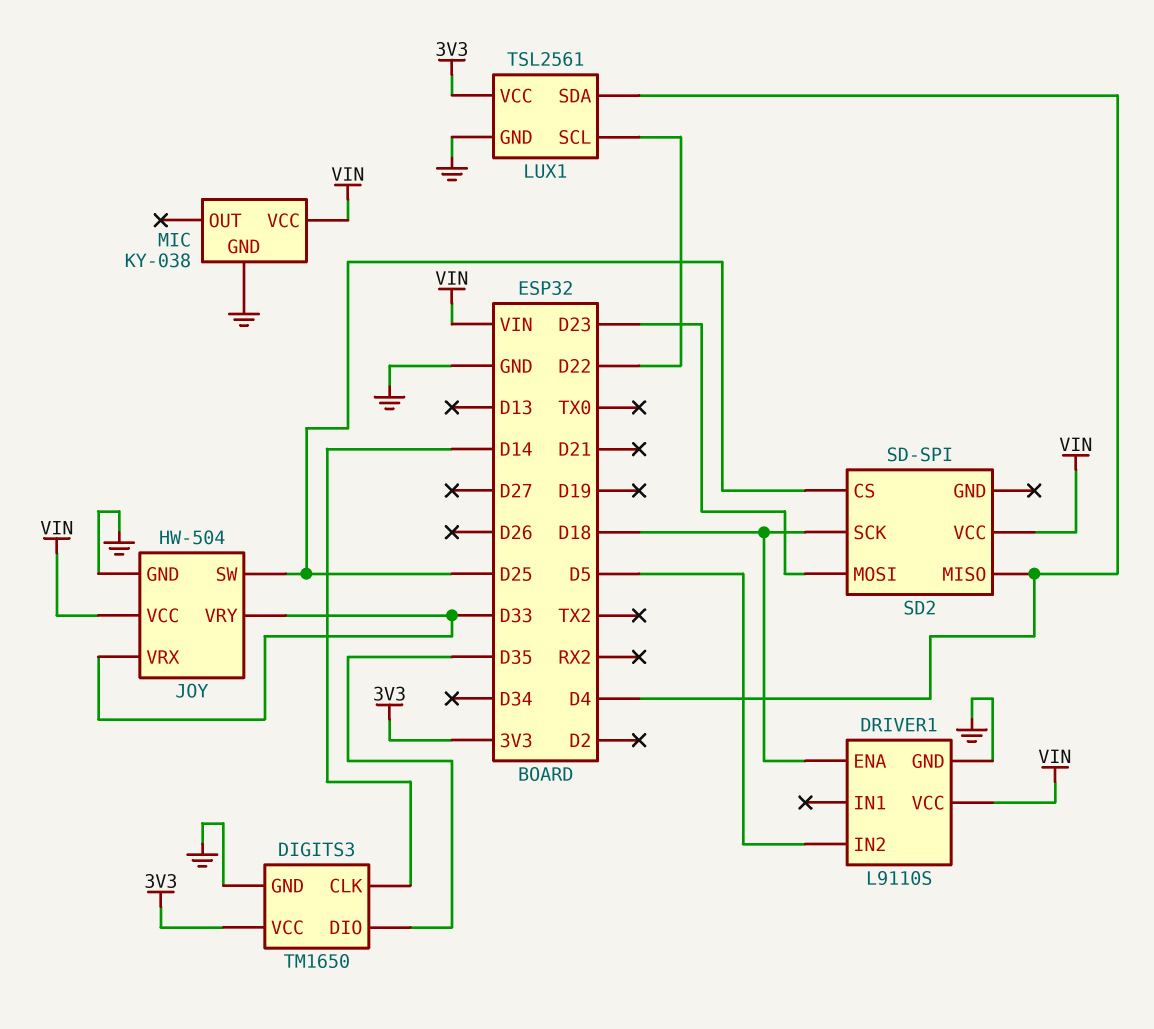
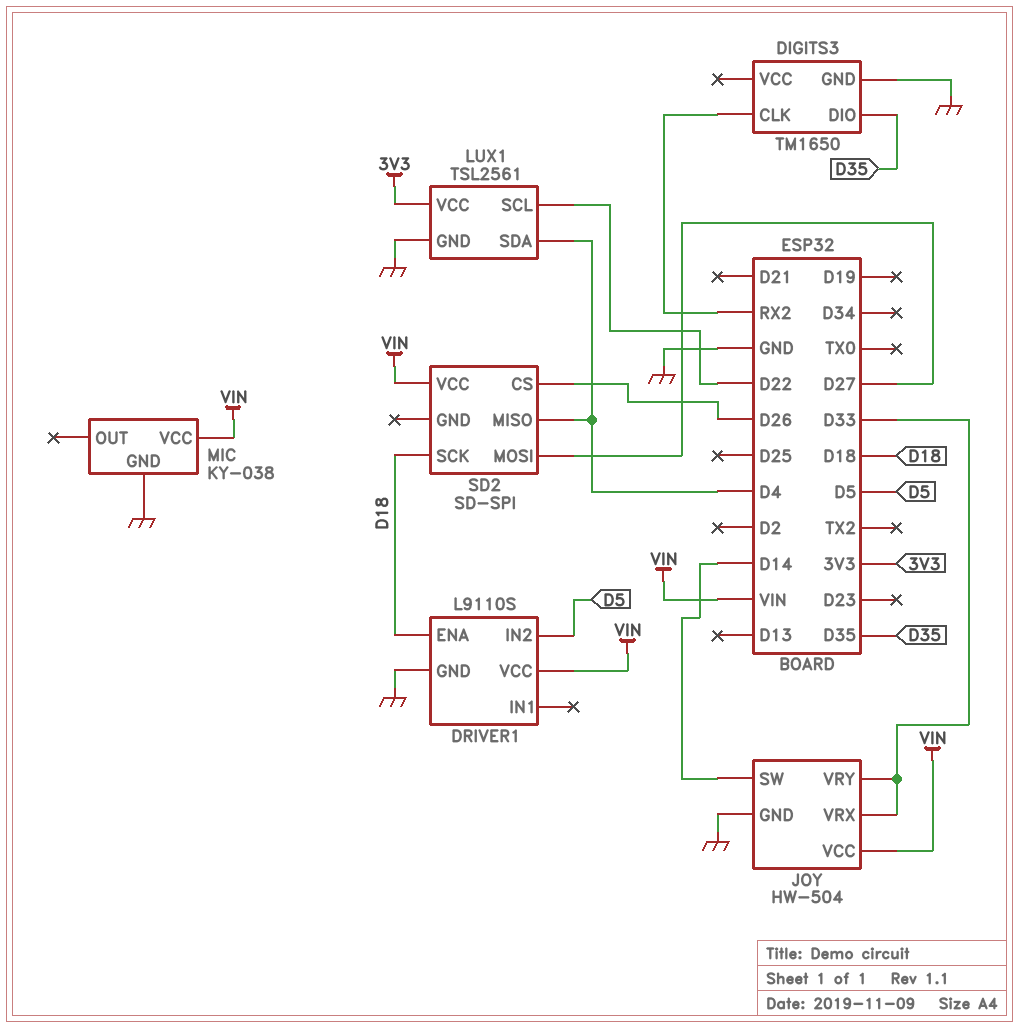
DIGITS3 pin CLK: D14 -> RX2
DIGITS3 pin VCC: 3V3 -> none
JOY pin SW: D25 -> D14
SD2 pin CS: D25 -> D26
SD2 pin MOSI: D23 -> D27

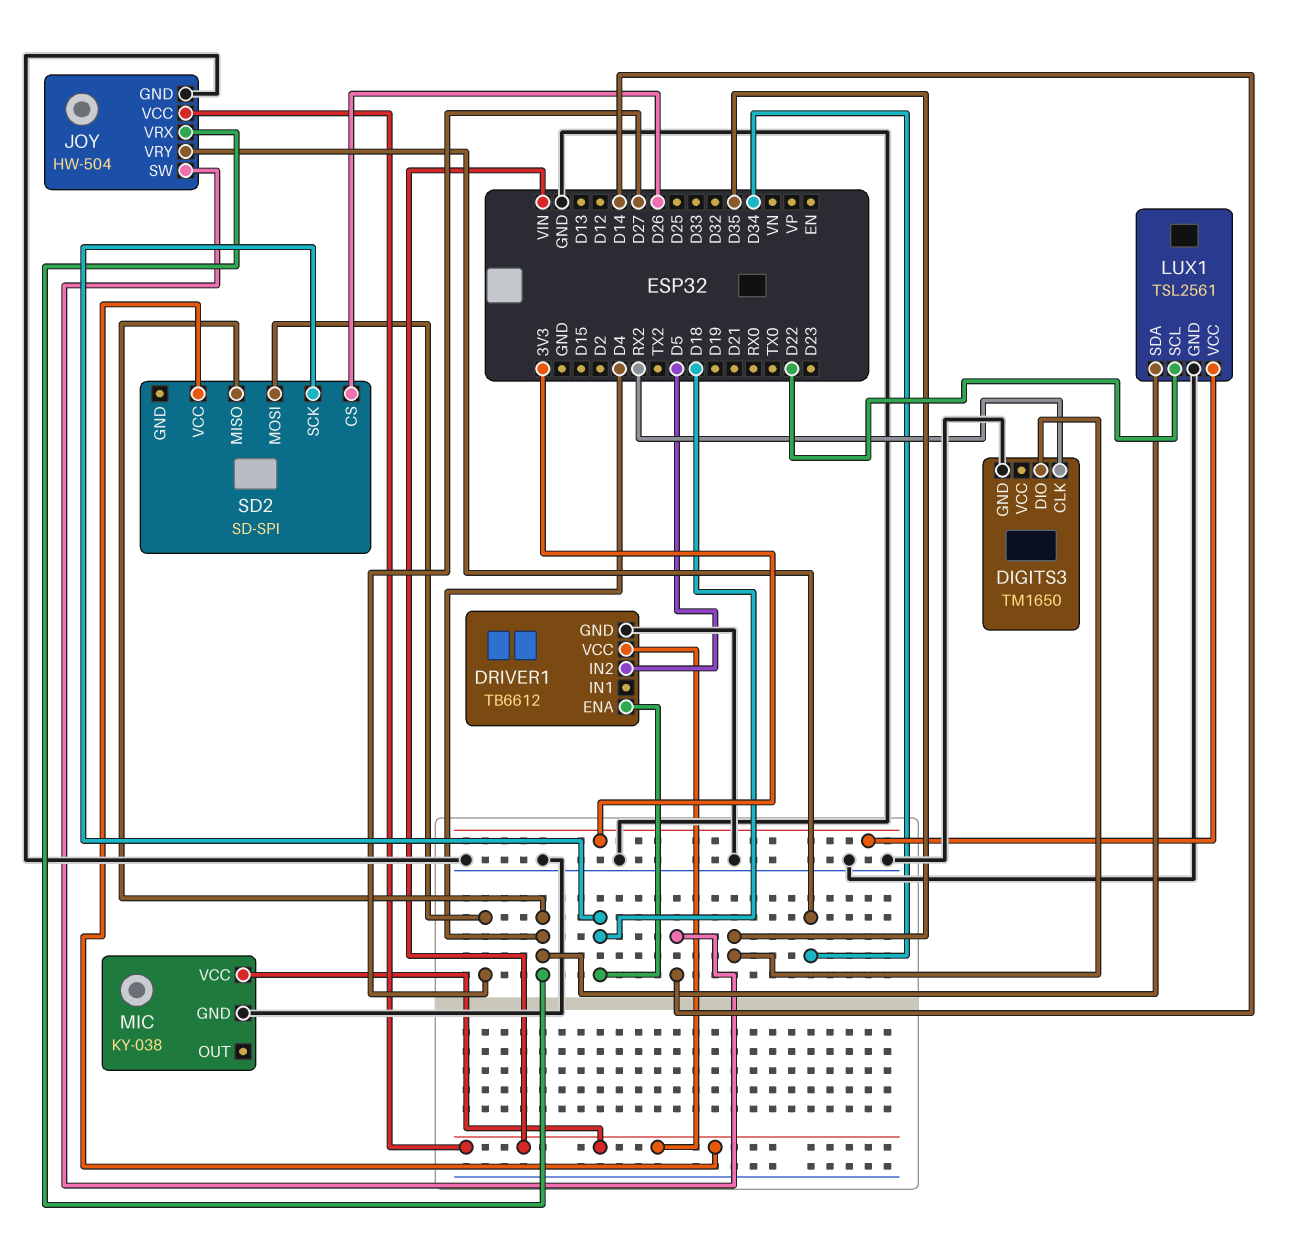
DRIVER1: L9110S -> TB6612
JOY pin VRX: D33 -> D4
JOY pin VRY: D33 -> D34

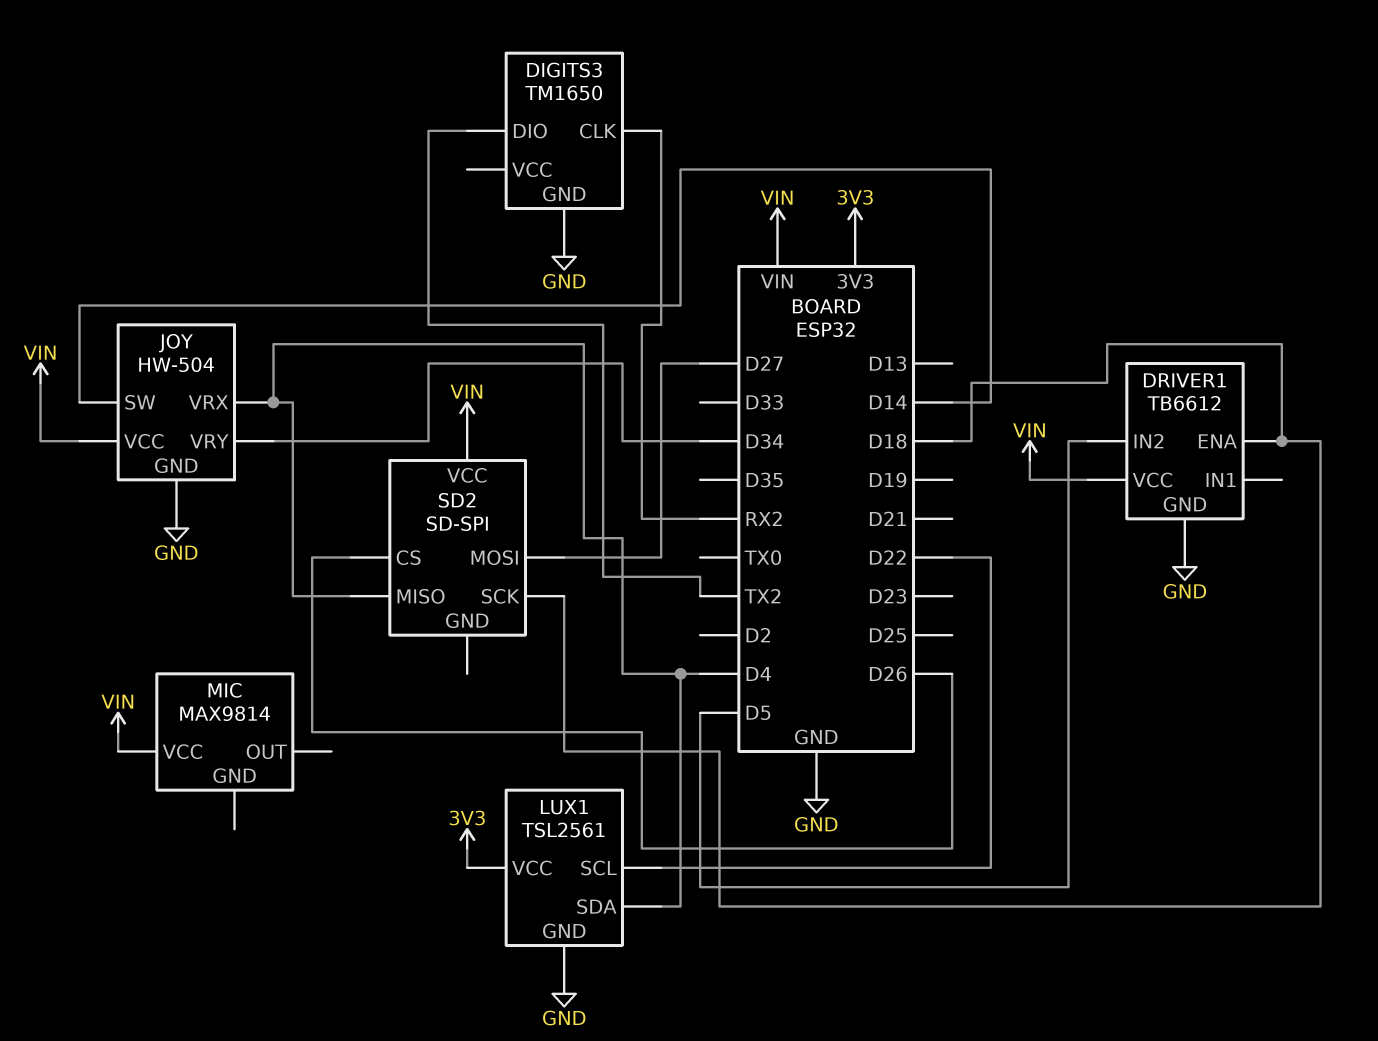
DIGITS3 pin DIO: D35 -> TX2
MIC: KY-038 -> MAX9814
MIC pin GND: GND -> none

